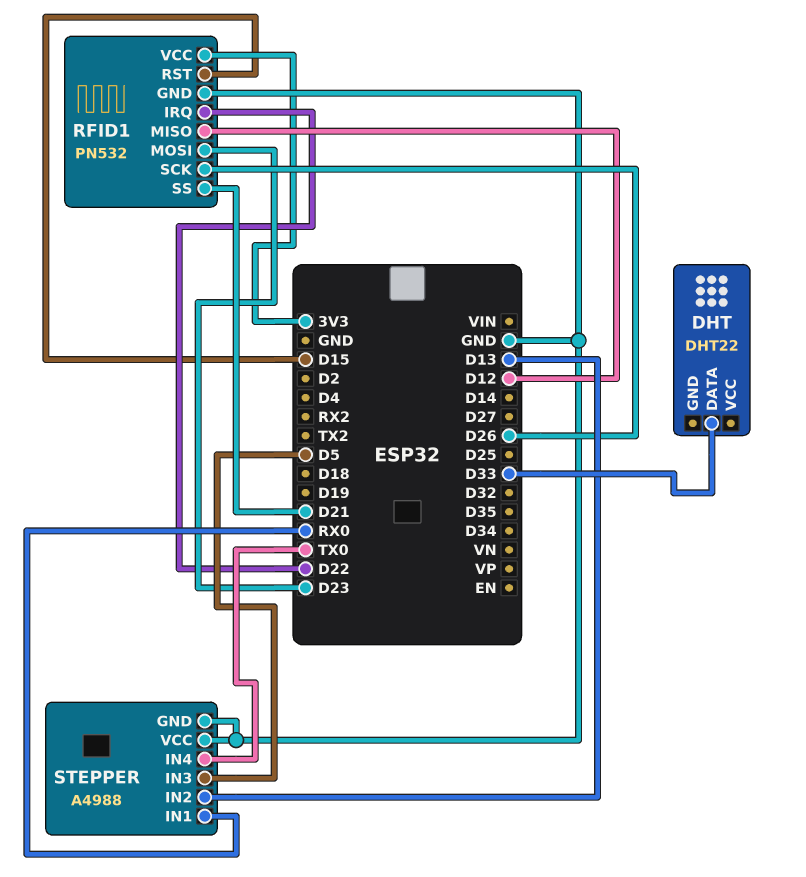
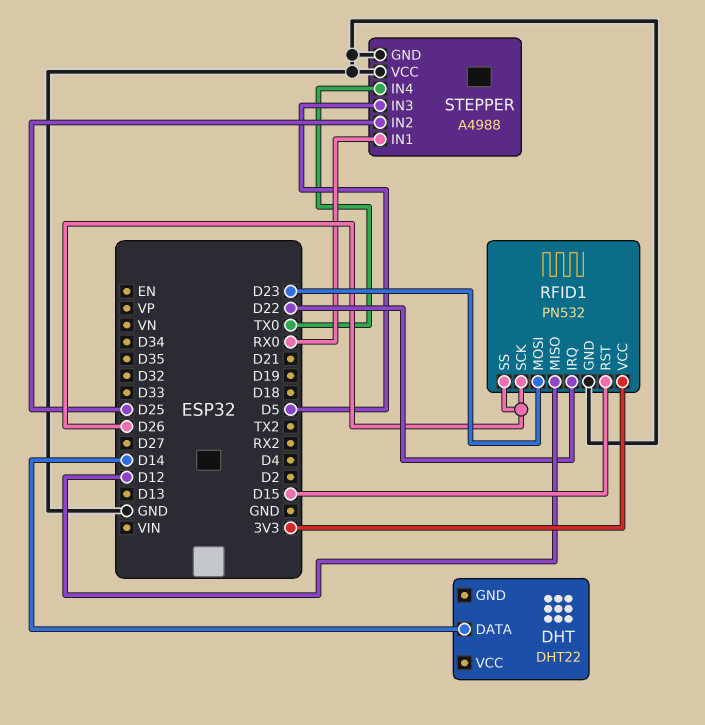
DHT pin DATA: D33 -> D14
RFID1 pin SS: D21 -> D26
STEPPER pin IN2: D13 -> D25

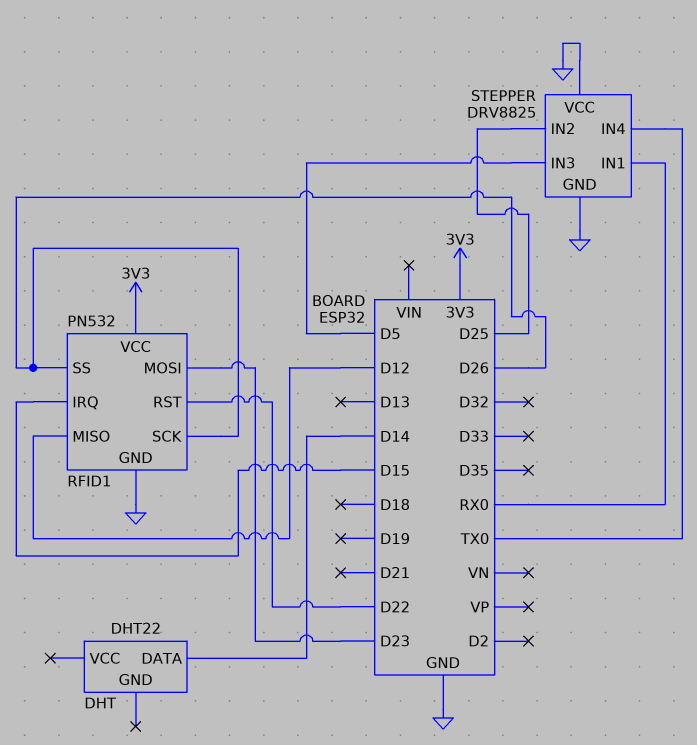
RFID1 pin IRQ: D22 -> D15
RFID1 pin RST: D15 -> D22
STEPPER: A4988 -> DRV8825

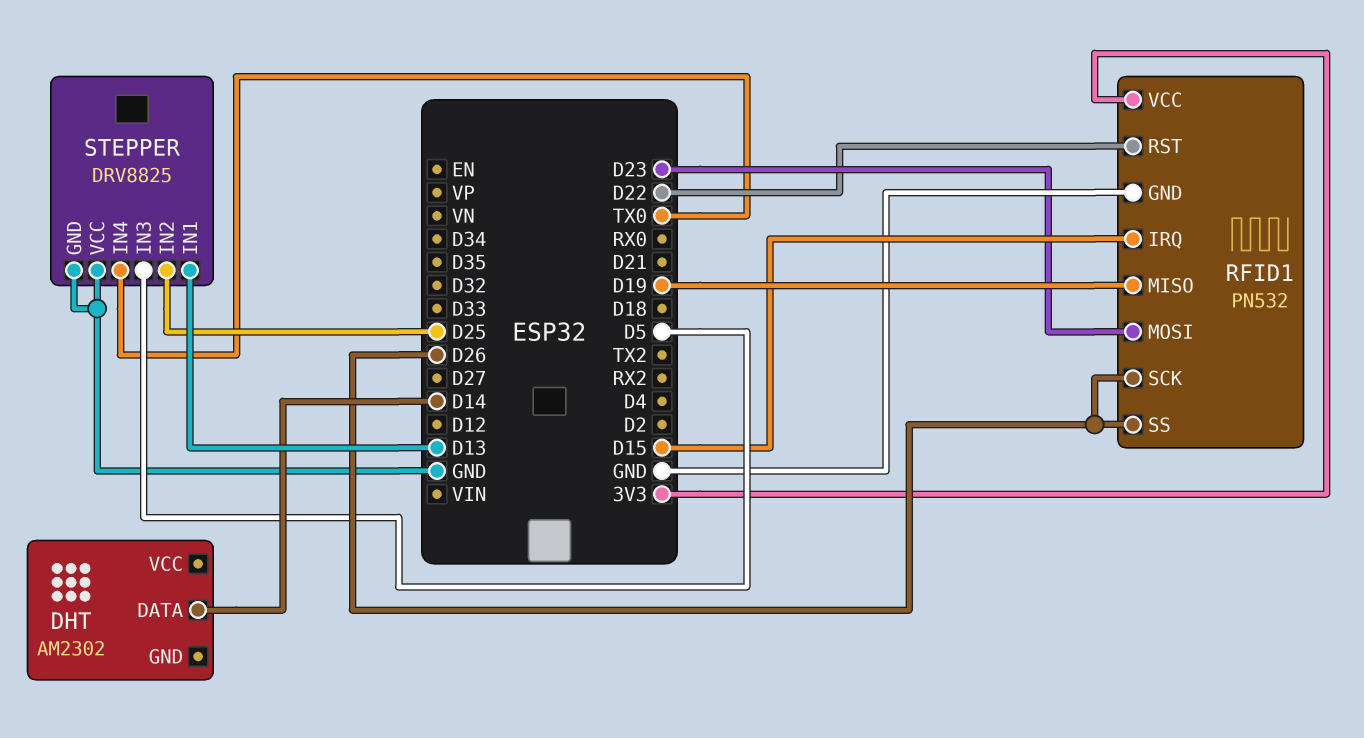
DHT: DHT22 -> AM2302
RFID1 pin MISO: D12 -> D19
STEPPER pin IN1: RX0 -> D13

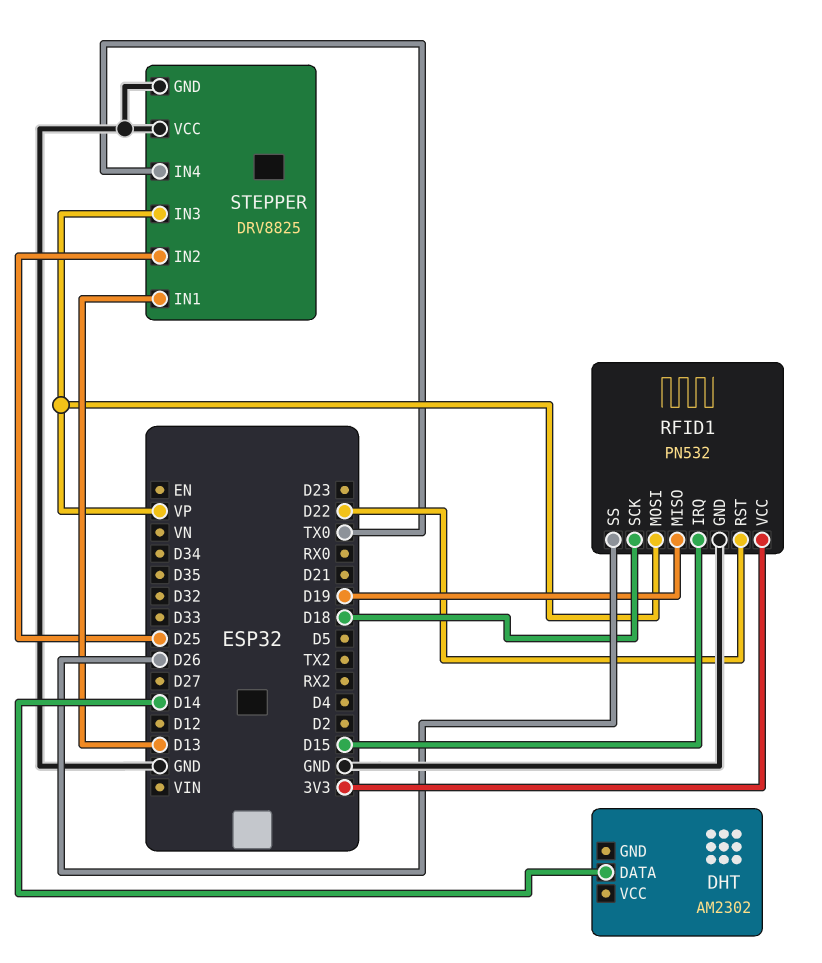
RFID1 pin MOSI: D23 -> VP
RFID1 pin SCK: D26 -> D18
STEPPER pin IN3: D5 -> VP

